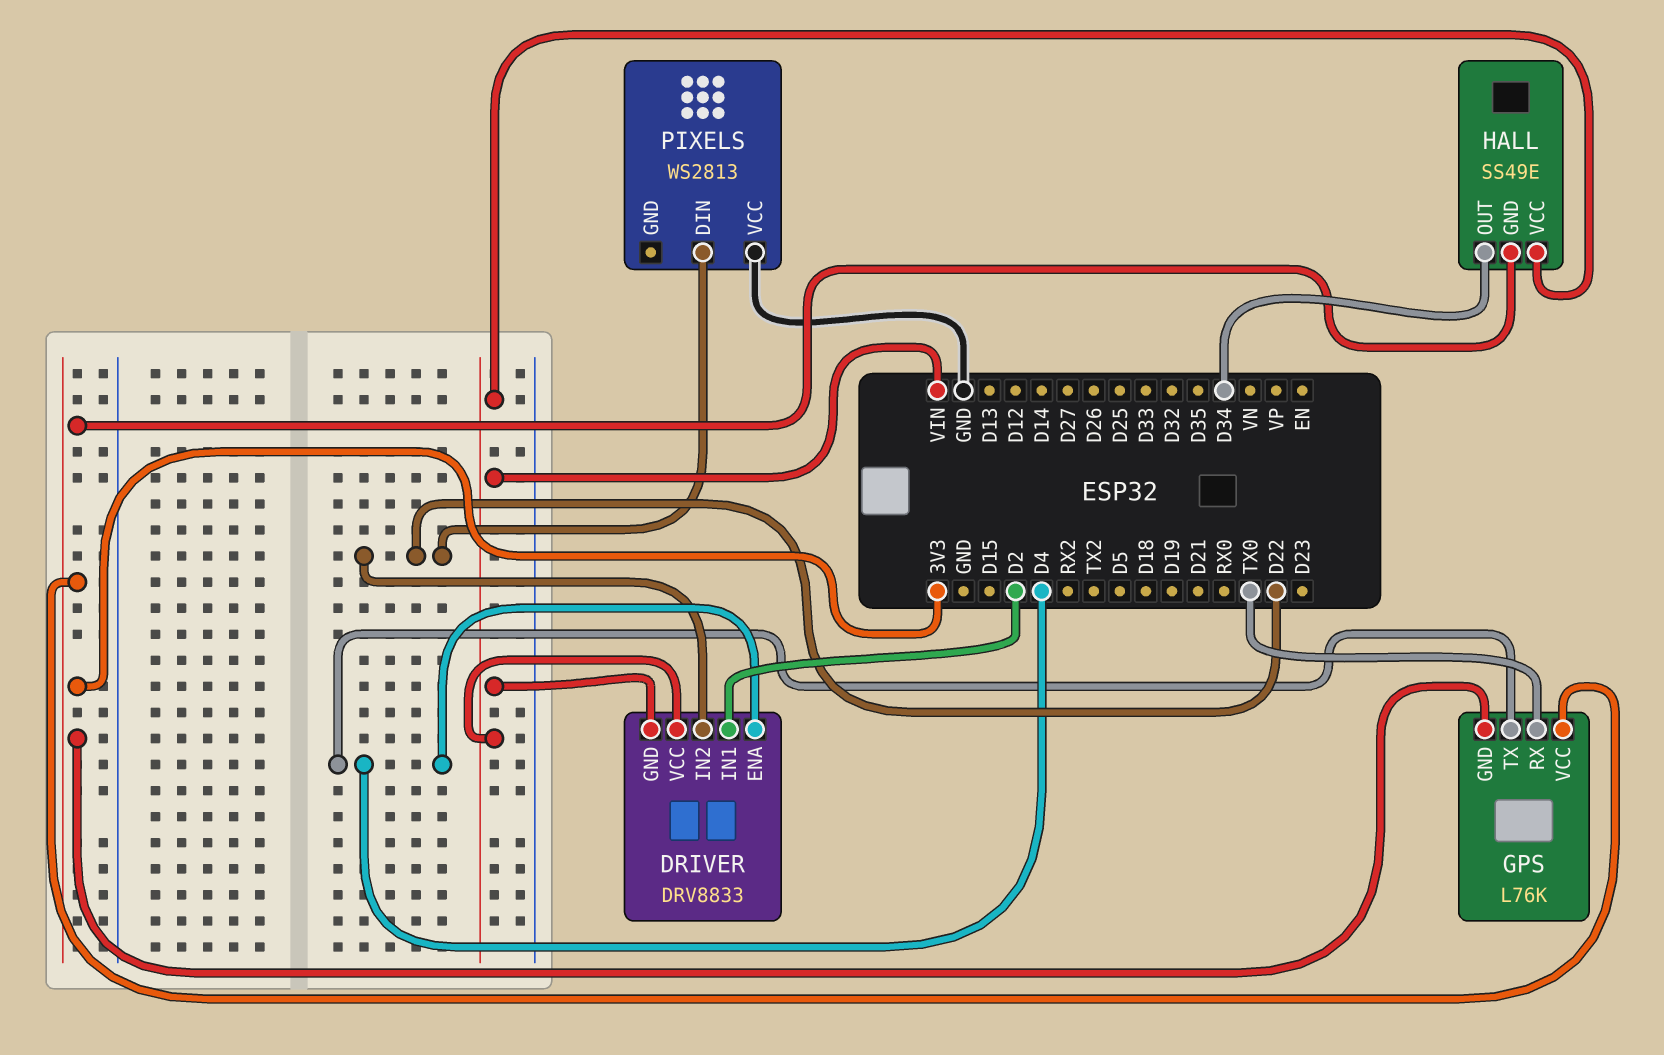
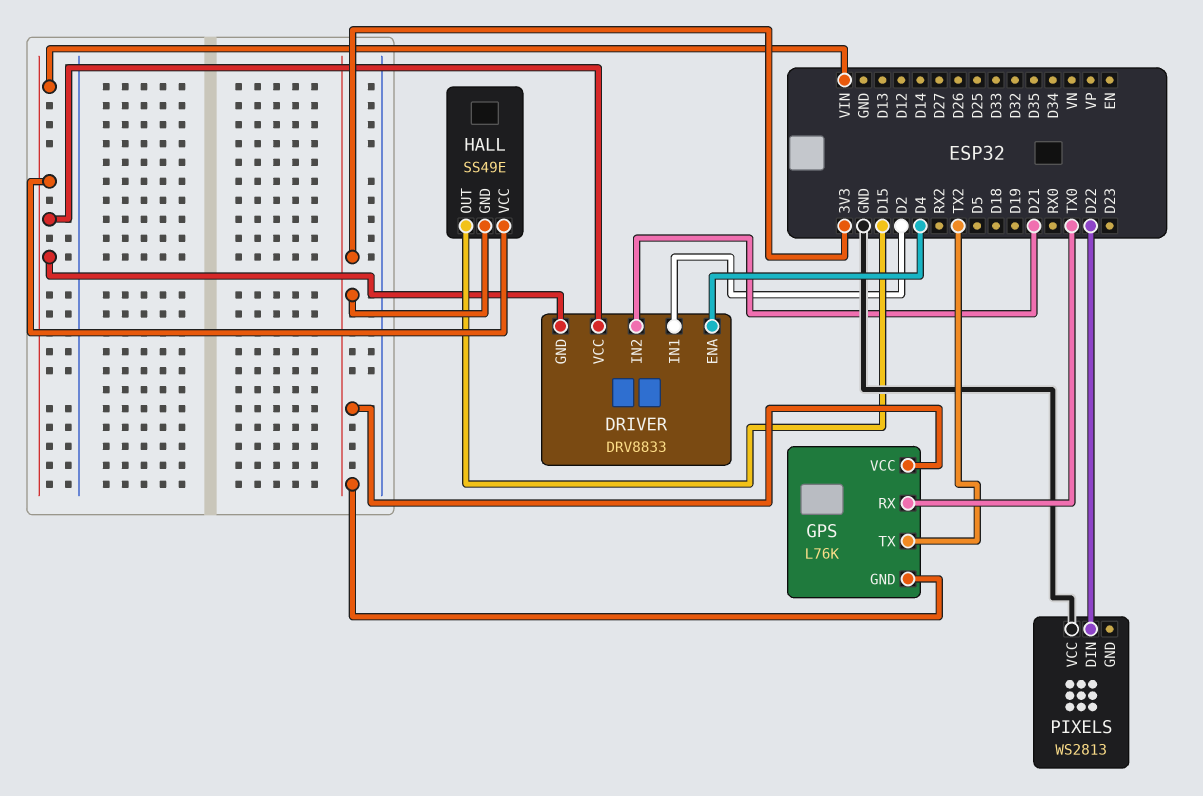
DRIVER pin IN2: D22 -> D21
GPS pin TX: D4 -> TX2
HALL pin OUT: D34 -> D15

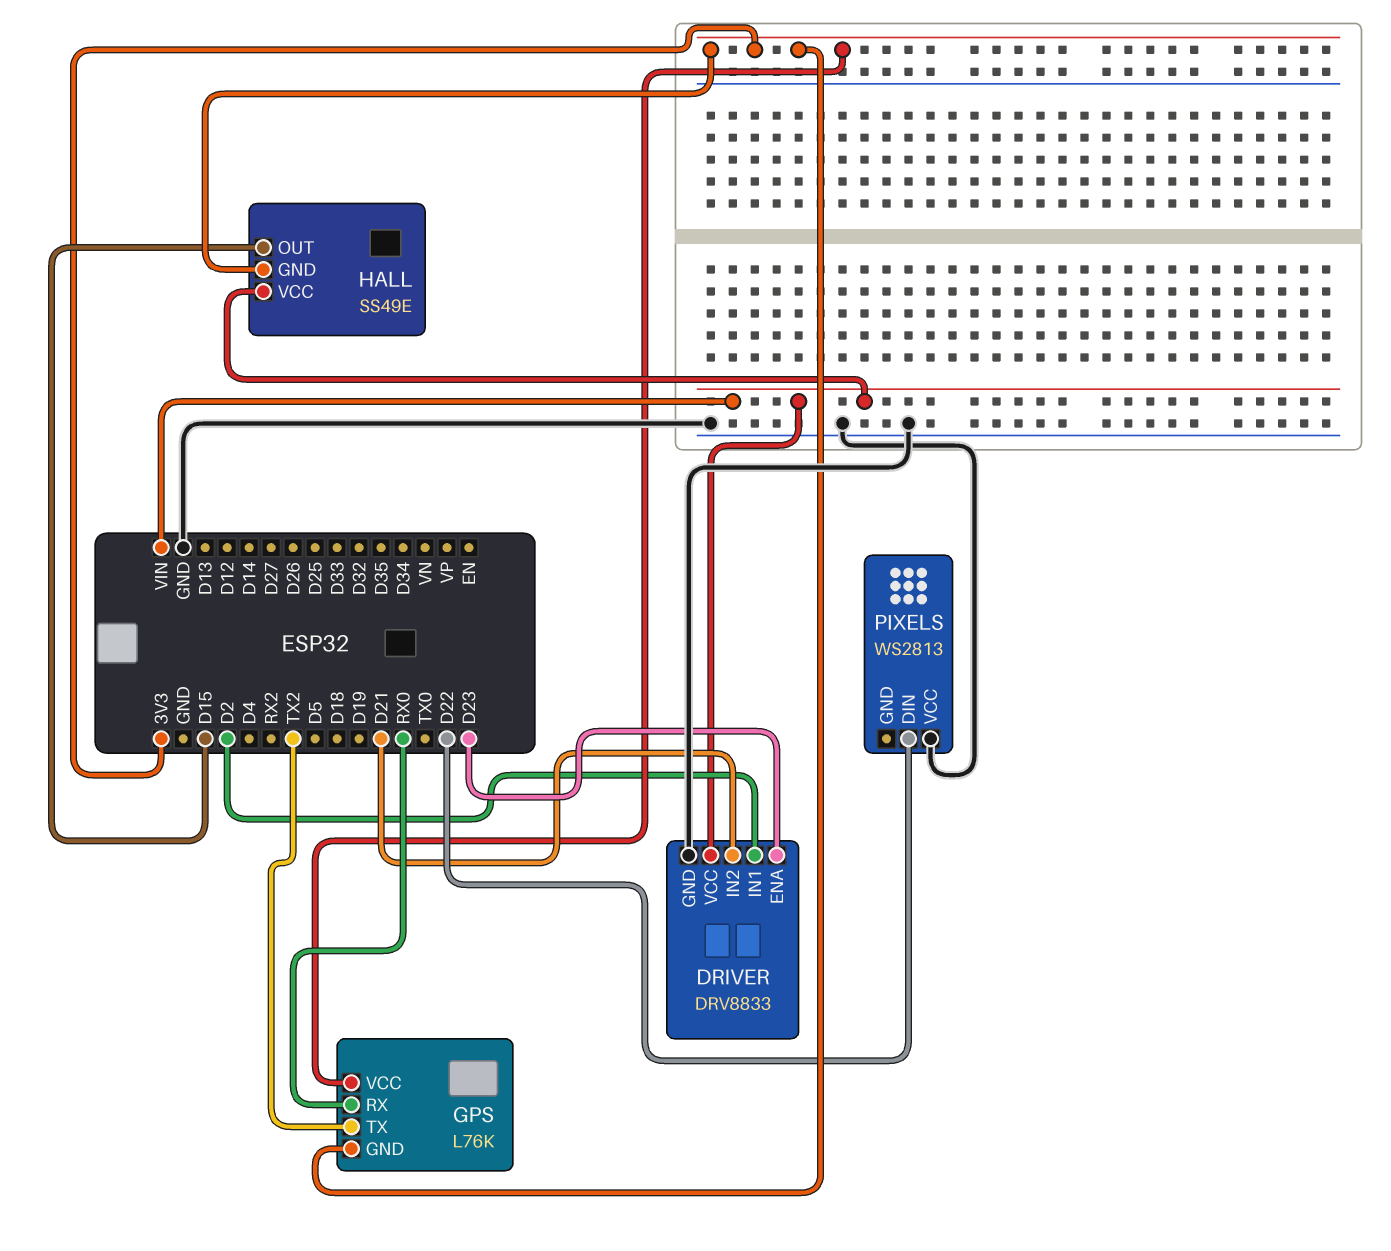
DRIVER pin ENA: D4 -> D23
DRIVER pin GND: VIN -> GND
GPS pin RX: TX0 -> RX0

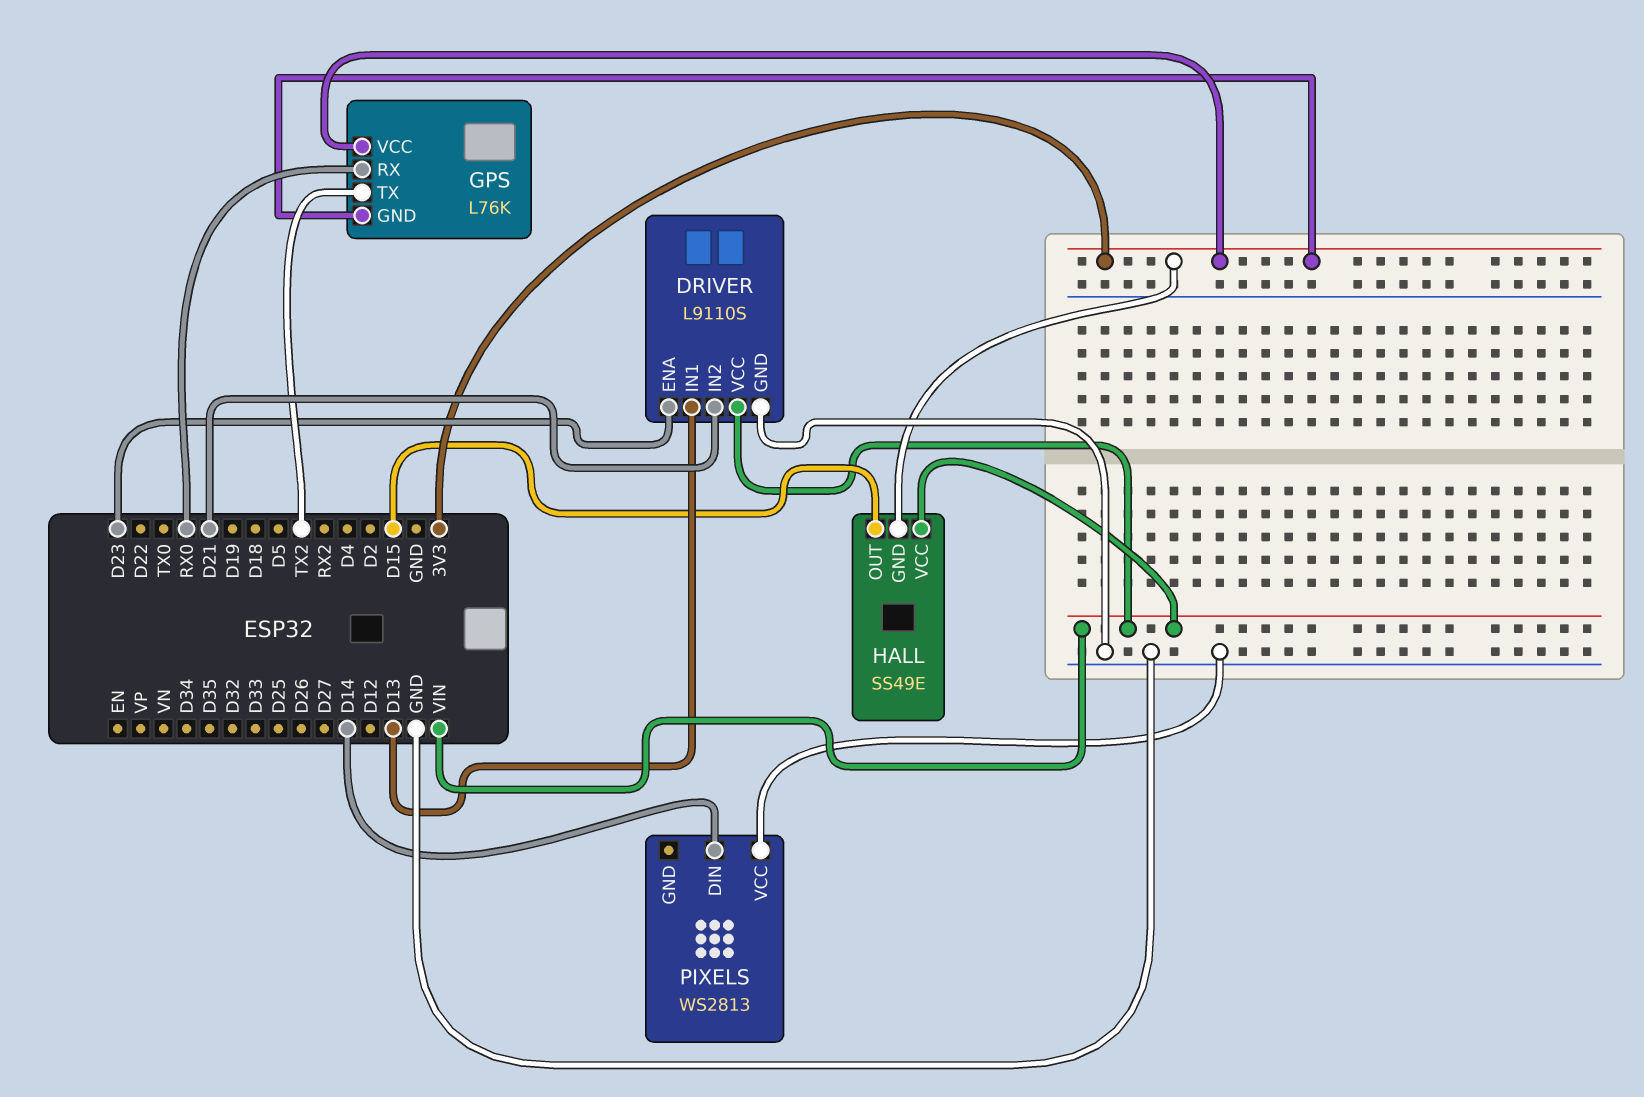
DRIVER: DRV8833 -> L9110S
DRIVER pin IN1: D2 -> D13
PIXELS pin DIN: D22 -> D14

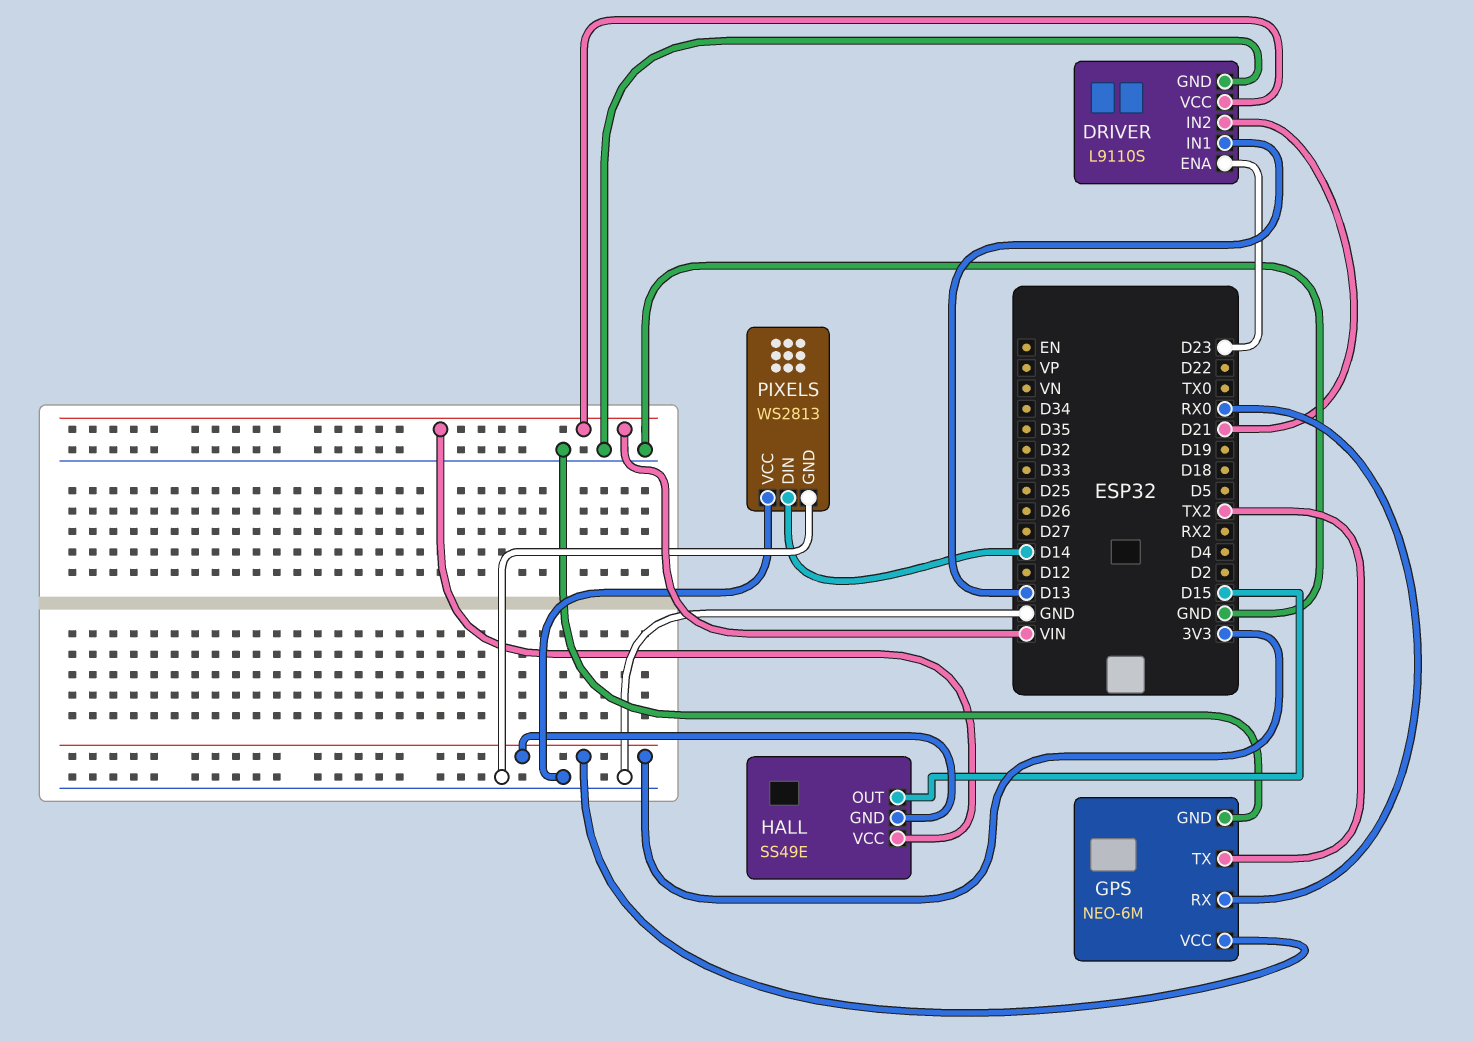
GPS: L76K -> NEO-6M
GPS pin GND: 3V3 -> GND
PIXELS pin GND: none -> GND

